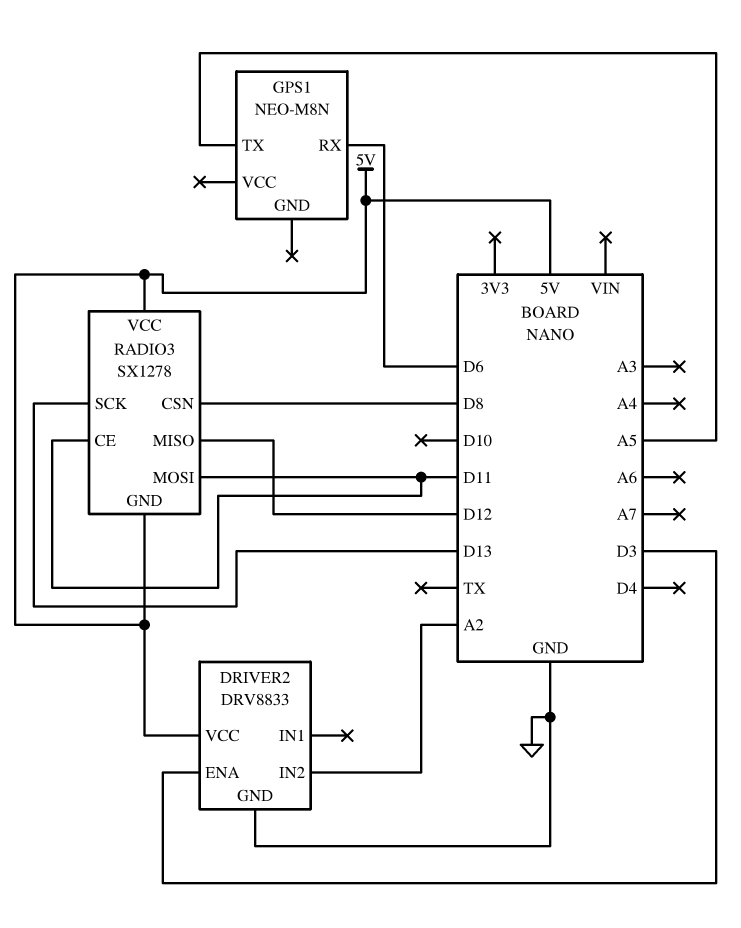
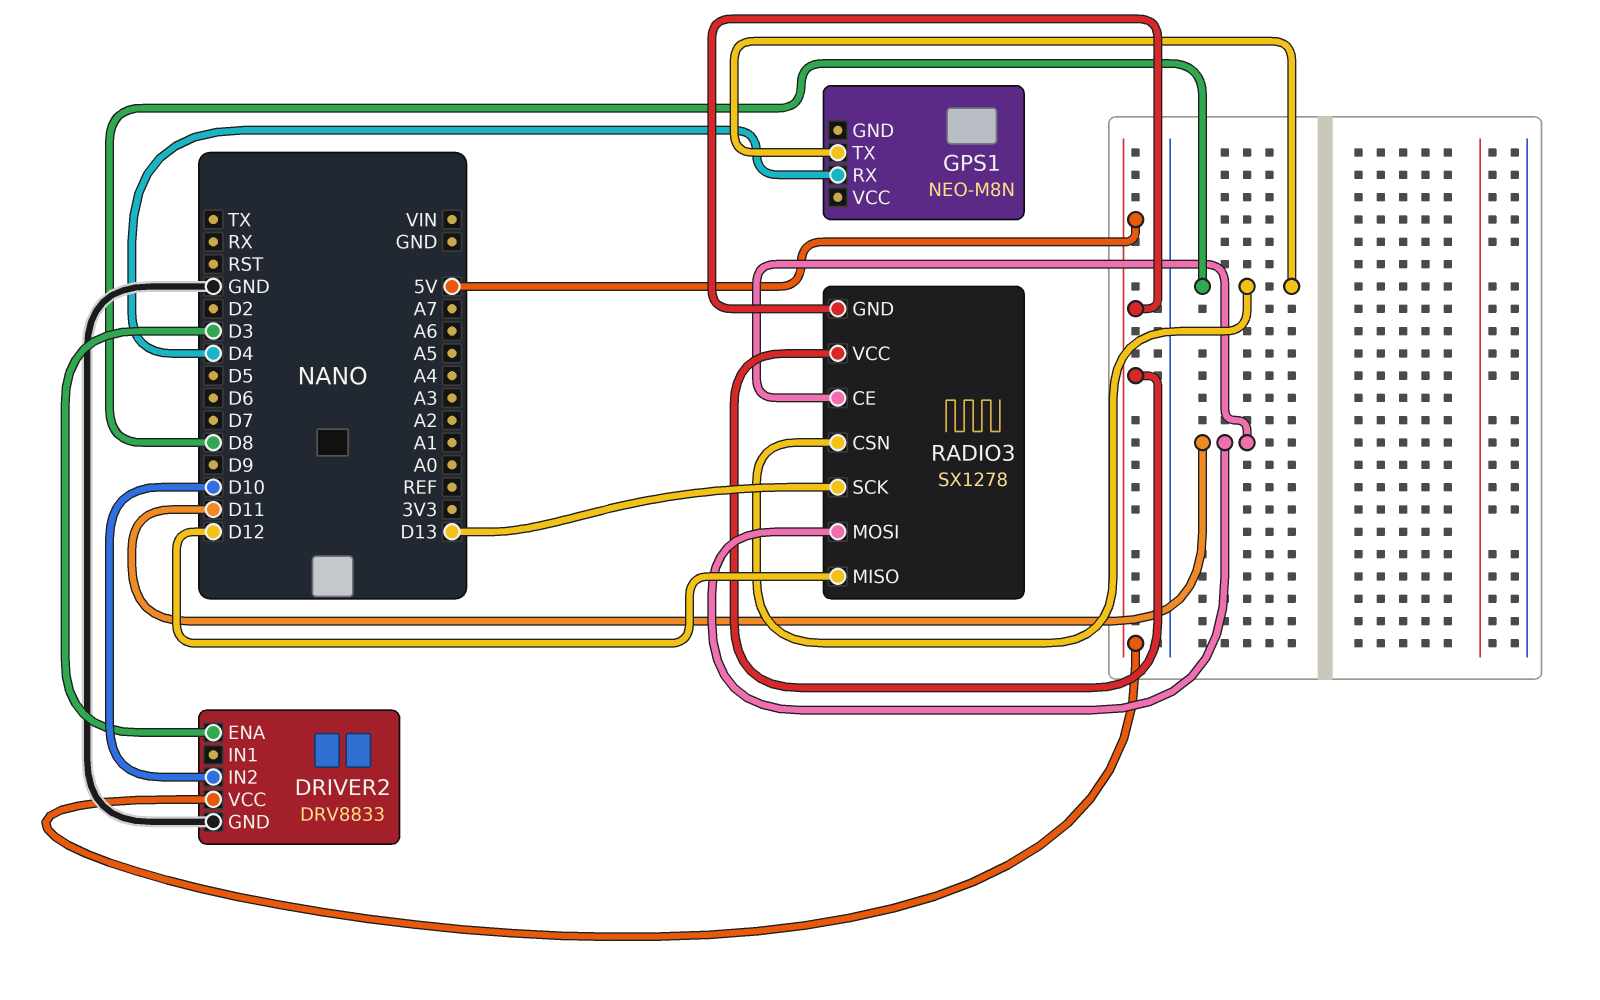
DRIVER2 pin IN2: A2 -> D10
GPS1 pin RX: D6 -> D4
GPS1 pin TX: A5 -> D8

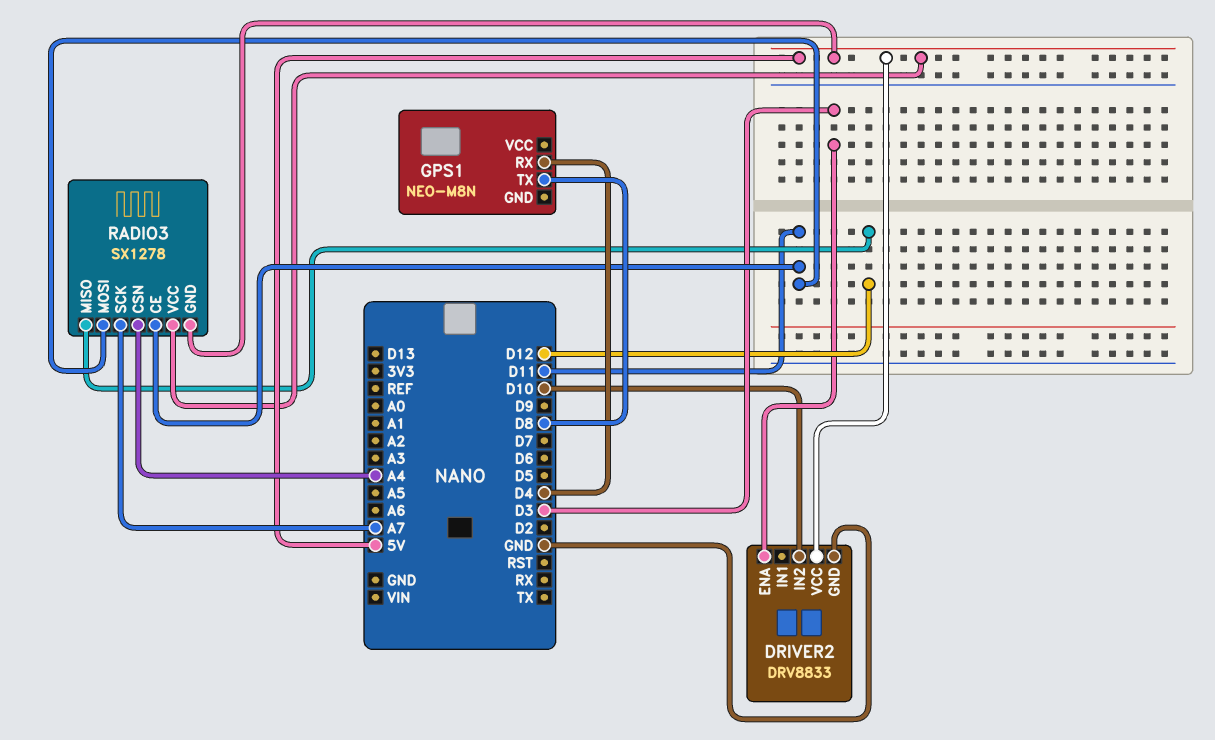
RADIO3 pin CSN: D8 -> A4
RADIO3 pin SCK: D13 -> A7

